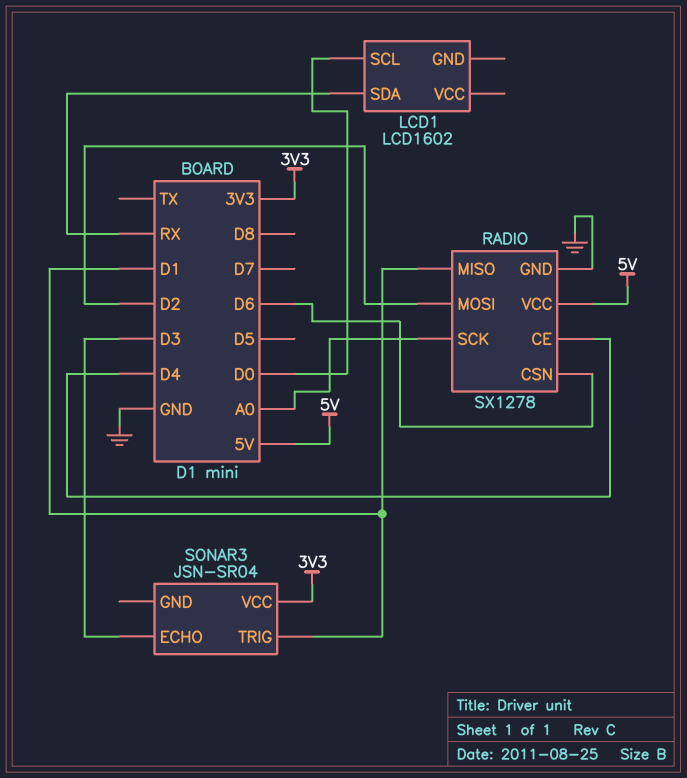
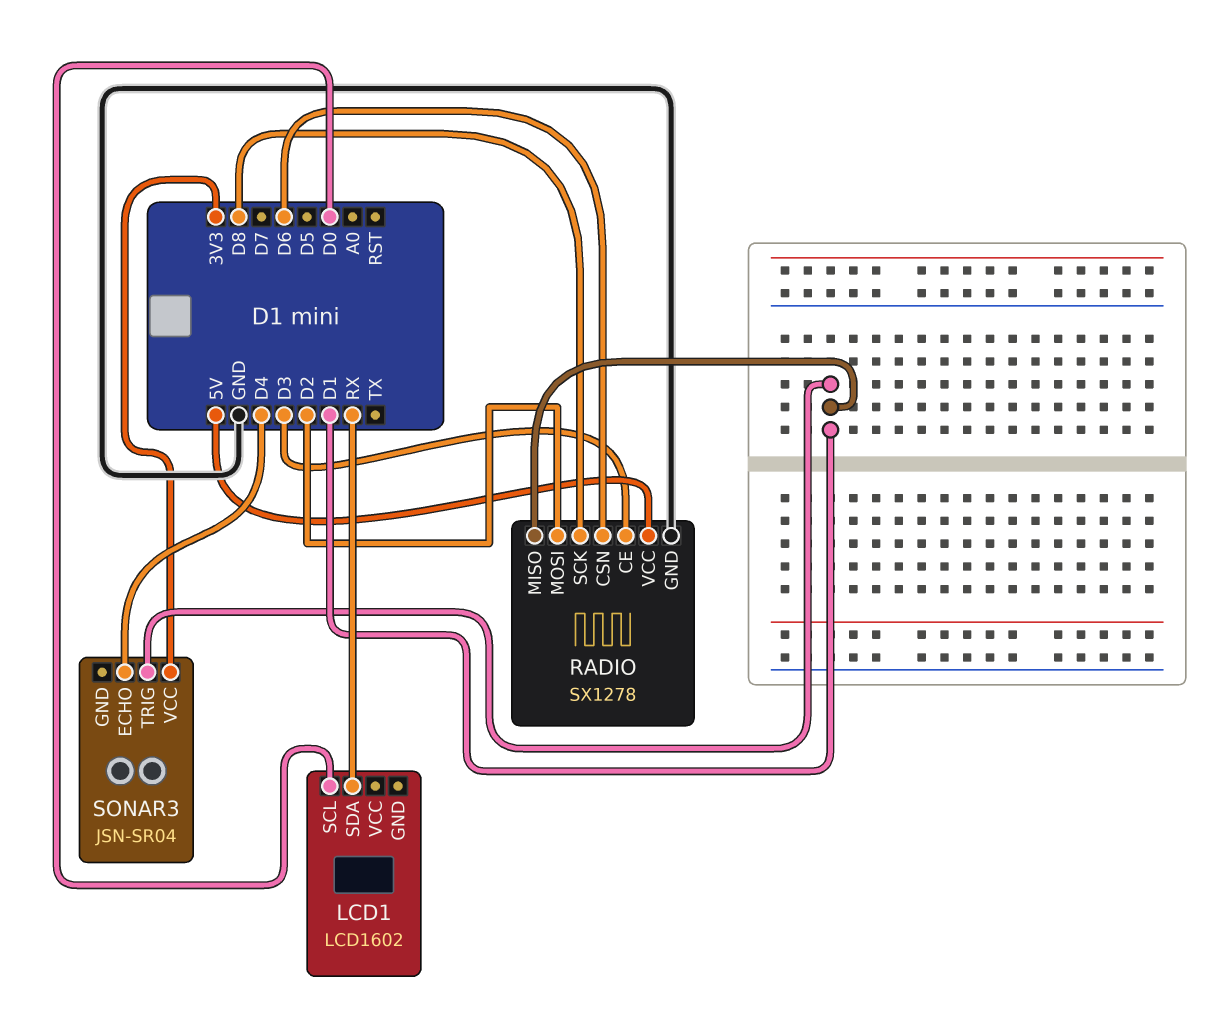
RADIO pin CE: D4 -> D3
RADIO pin SCK: A0 -> D8
SONAR3 pin ECHO: D3 -> D4

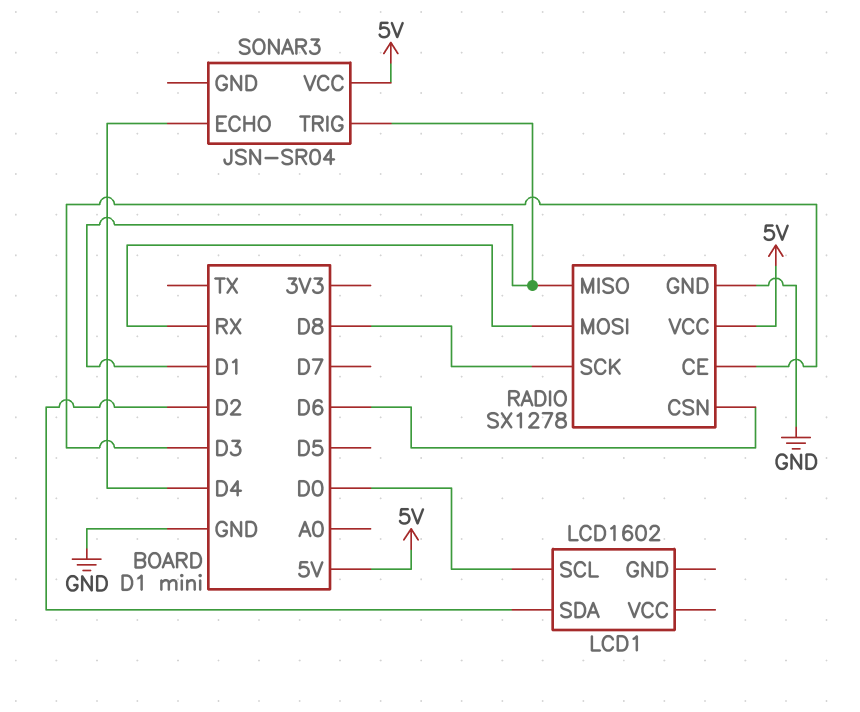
LCD1 pin SDA: RX -> D2
RADIO pin MOSI: D2 -> RX
SONAR3 pin VCC: 3V3 -> 5V

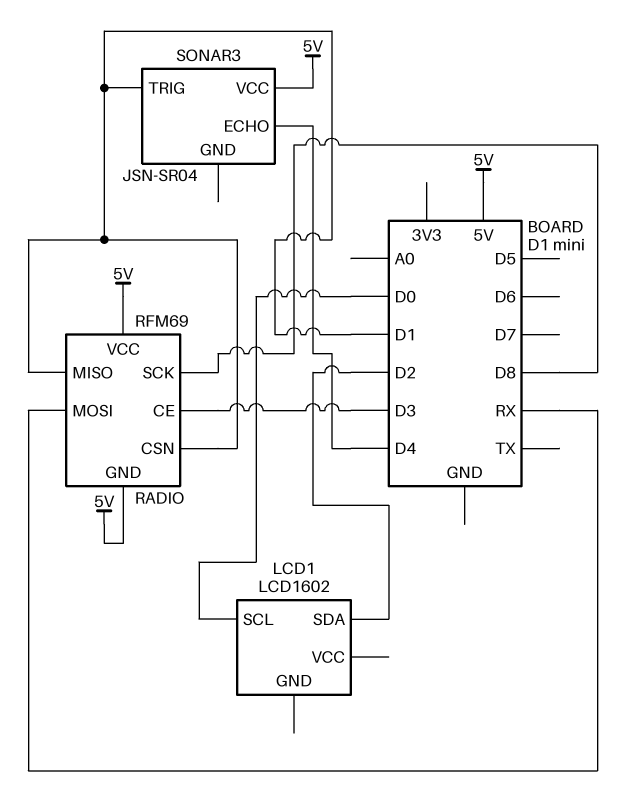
RADIO: SX1278 -> RFM69
RADIO pin CSN: D6 -> D1
RADIO pin GND: GND -> 5V

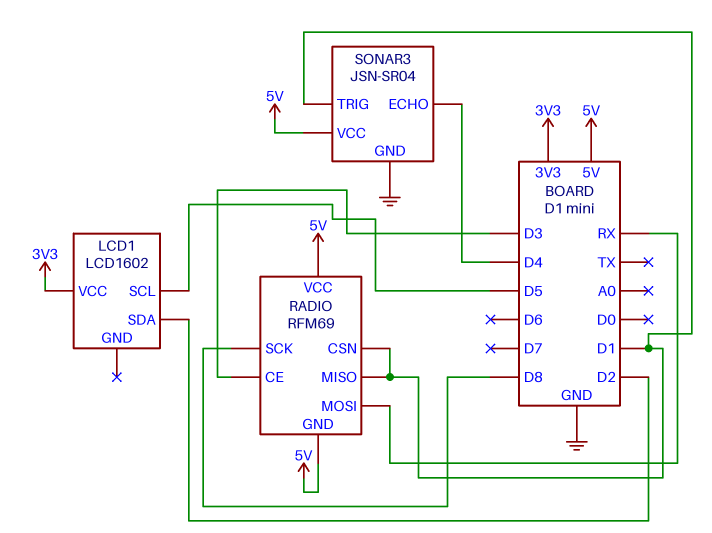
LCD1 pin SCL: D0 -> D5
LCD1 pin VCC: none -> 3V3
SONAR3 pin GND: none -> GND

